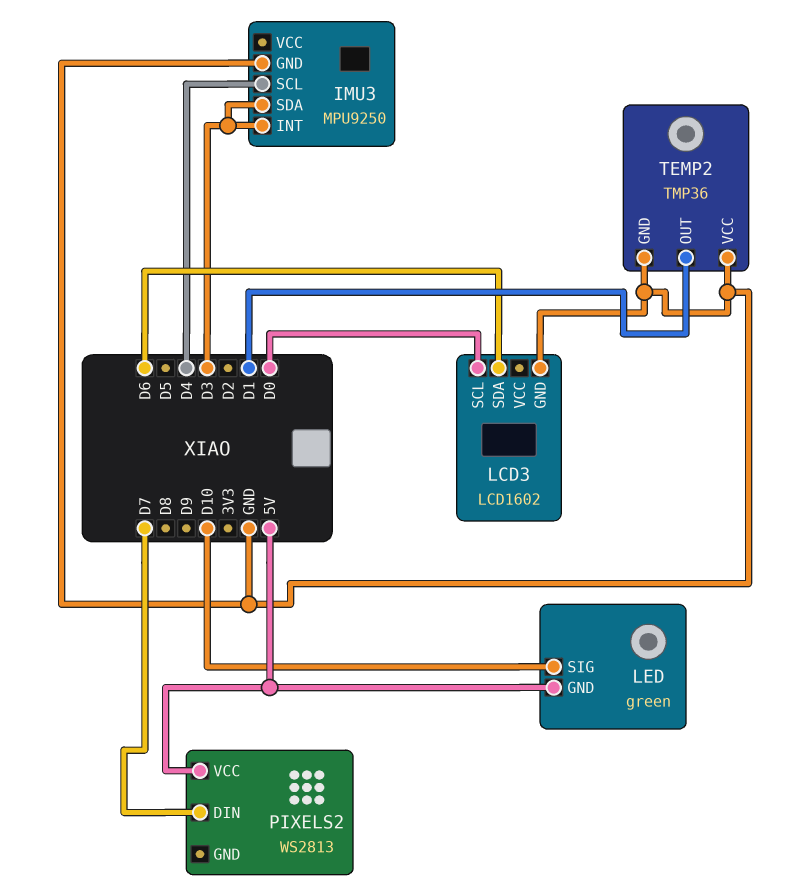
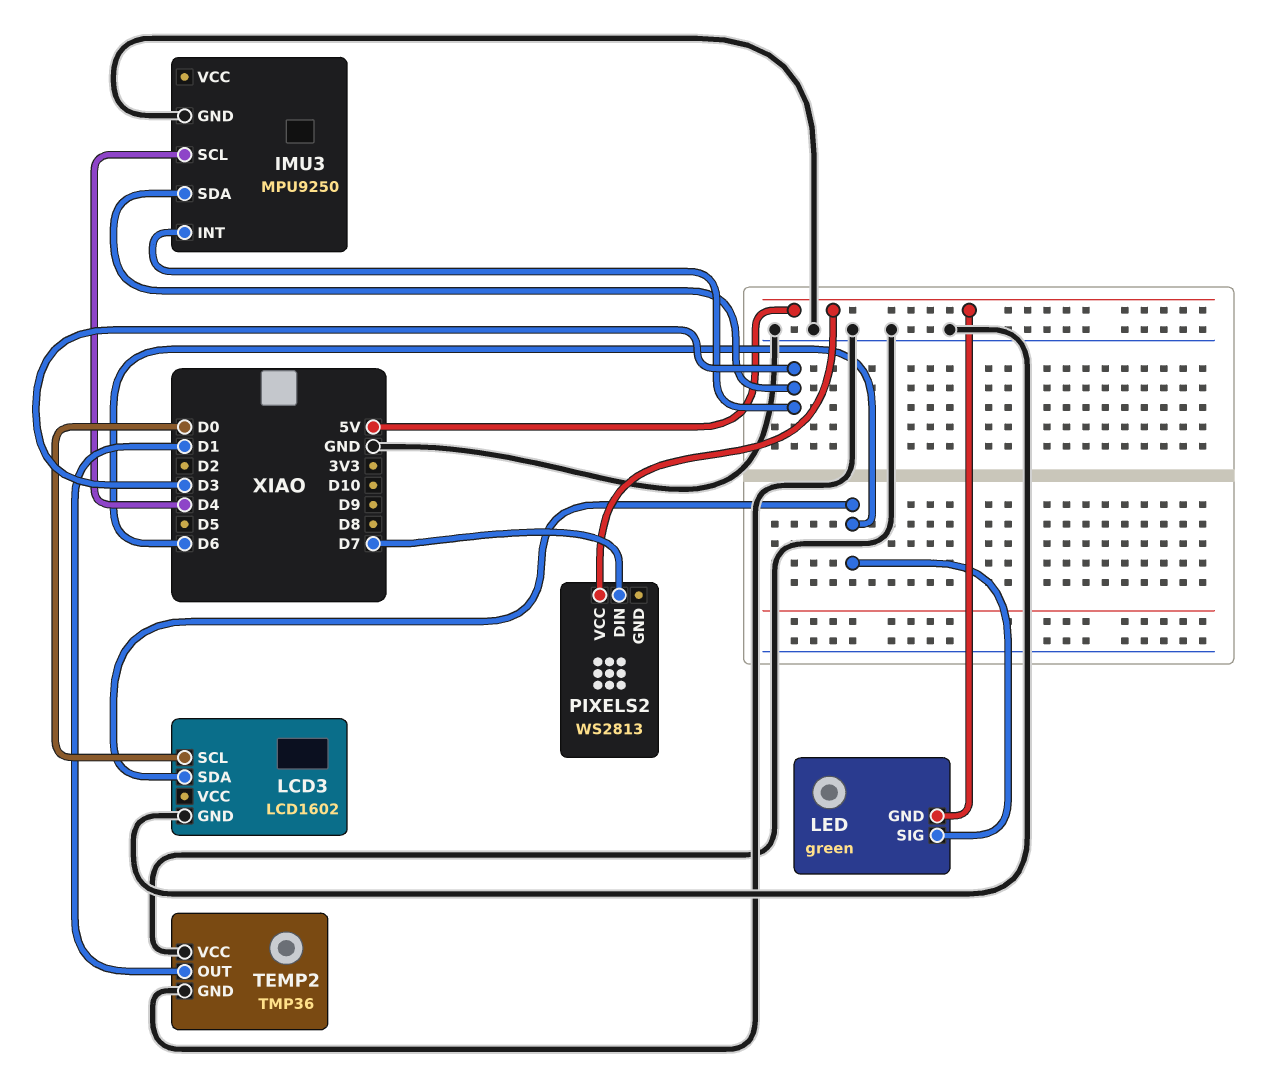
LED pin SIG: D10 -> D6

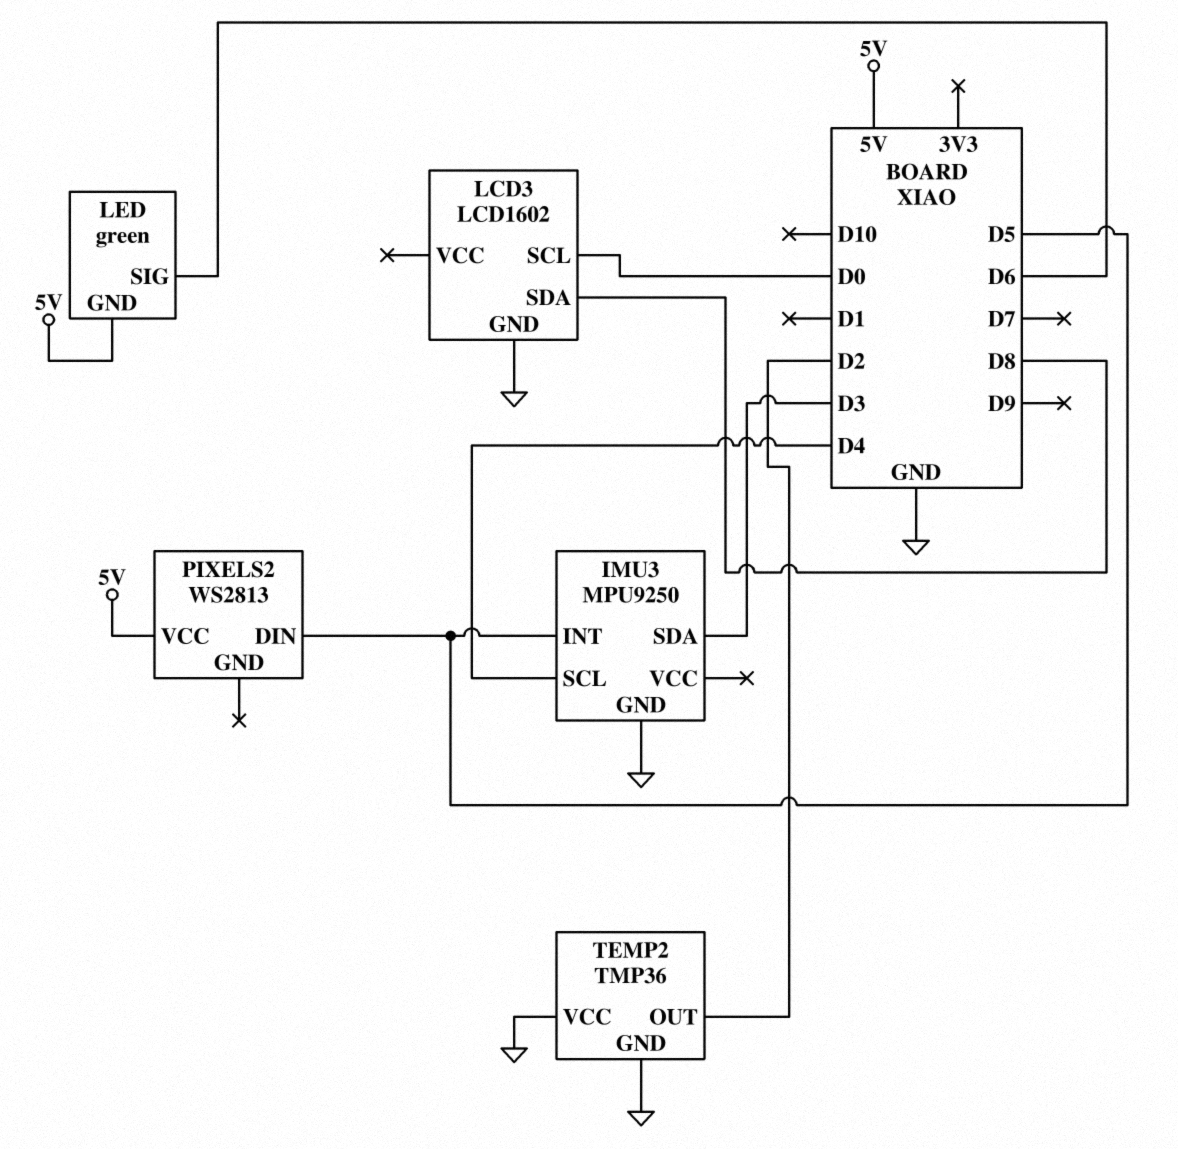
IMU3 pin INT: D3 -> D5
LCD3 pin SDA: D6 -> D8
PIXELS2 pin DIN: D7 -> D5
TEMP2 pin OUT: D1 -> D2

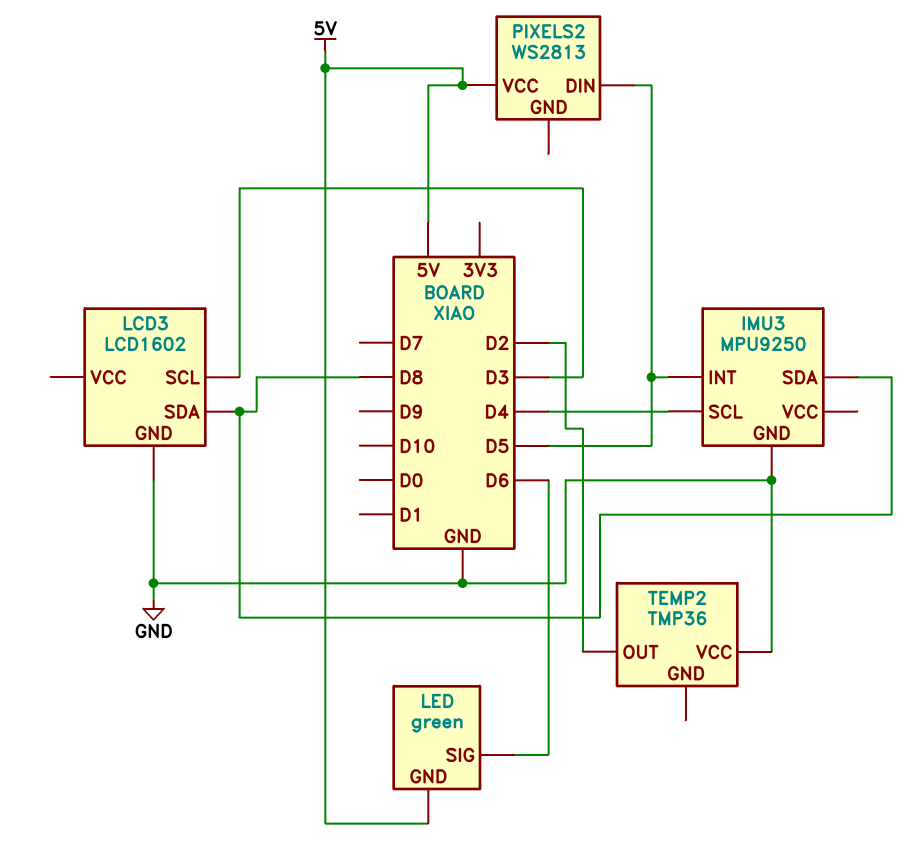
IMU3 pin SDA: D3 -> D8
LCD3 pin SCL: D0 -> D3
TEMP2 pin GND: GND -> none

